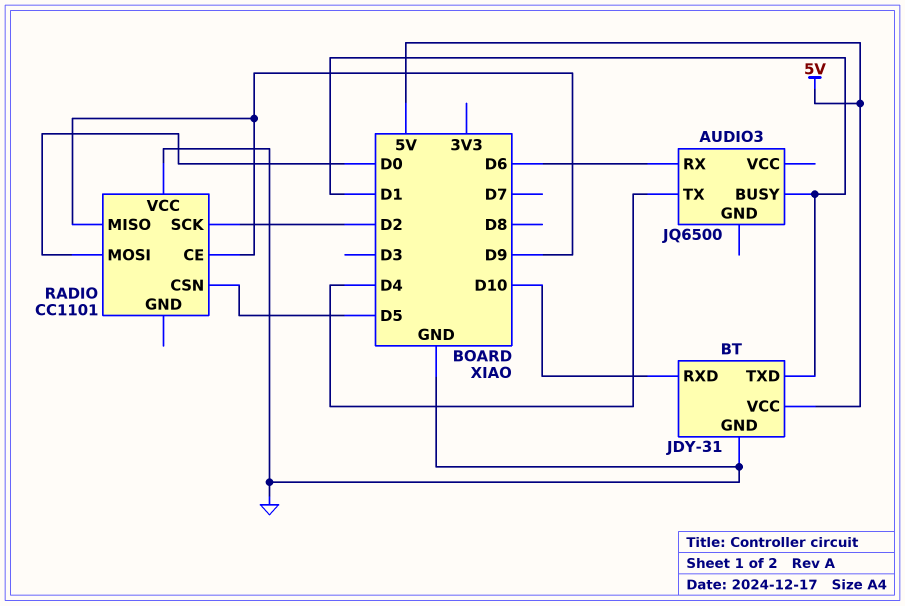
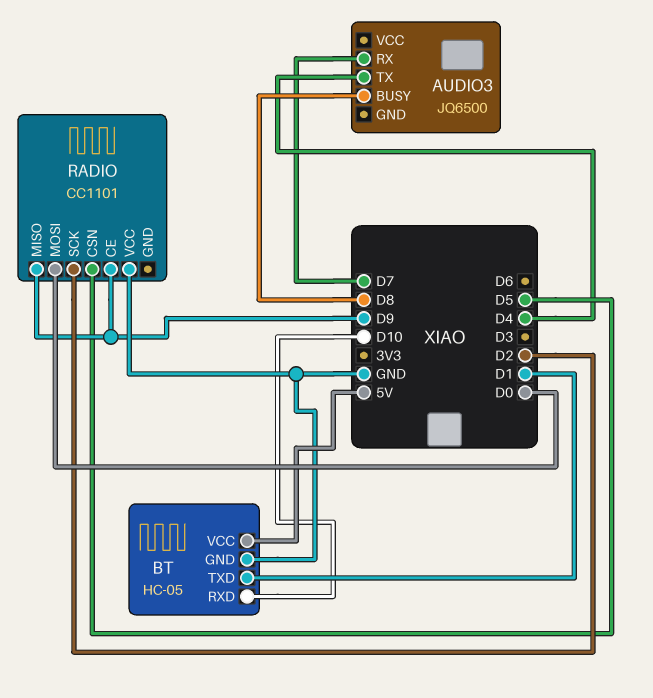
AUDIO3 pin BUSY: D1 -> D8
AUDIO3 pin RX: D6 -> D7
BT: JDY-31 -> HC-05

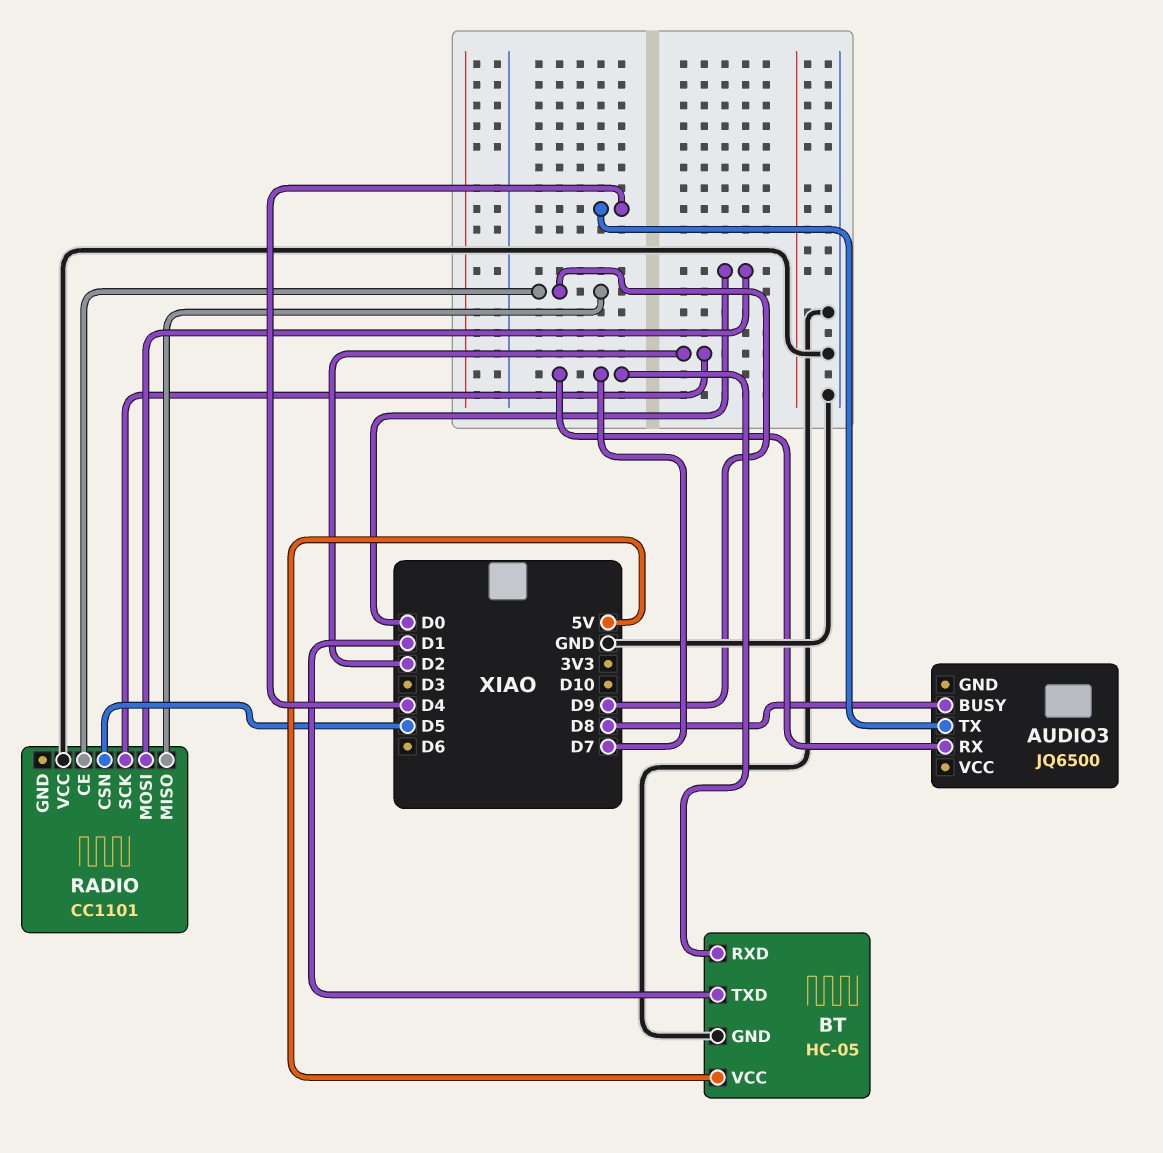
BT pin RXD: D10 -> D7

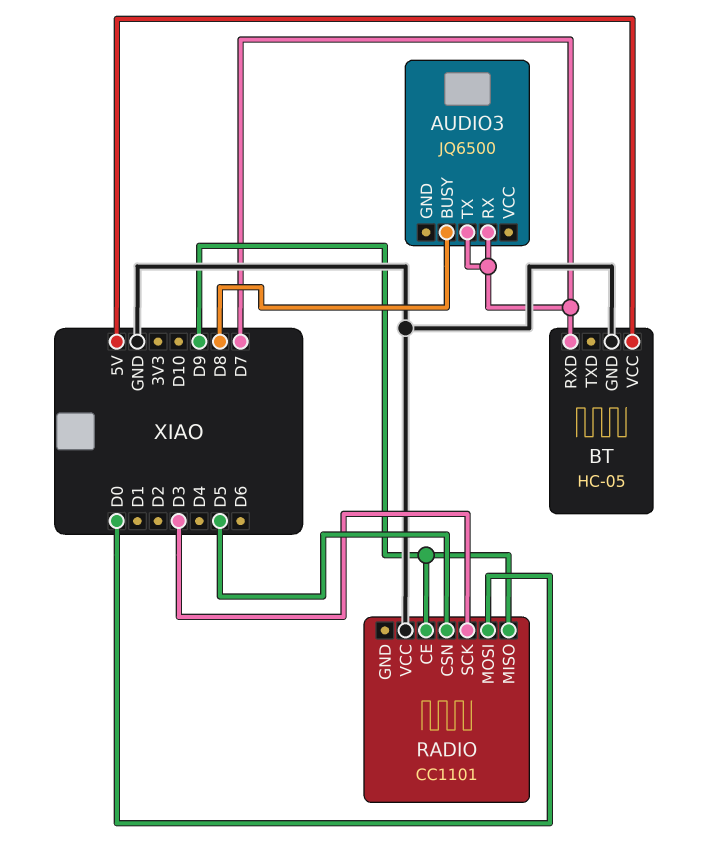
AUDIO3 pin TX: D4 -> D7
BT pin TXD: D1 -> none
RADIO pin SCK: D2 -> D3

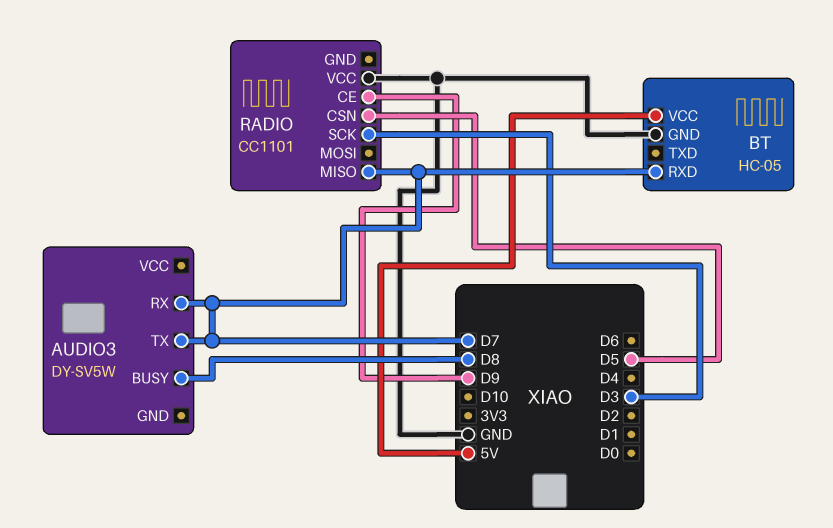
AUDIO3: JQ6500 -> DY-SV5W
RADIO pin MISO: D9 -> D7
RADIO pin MOSI: D0 -> none

